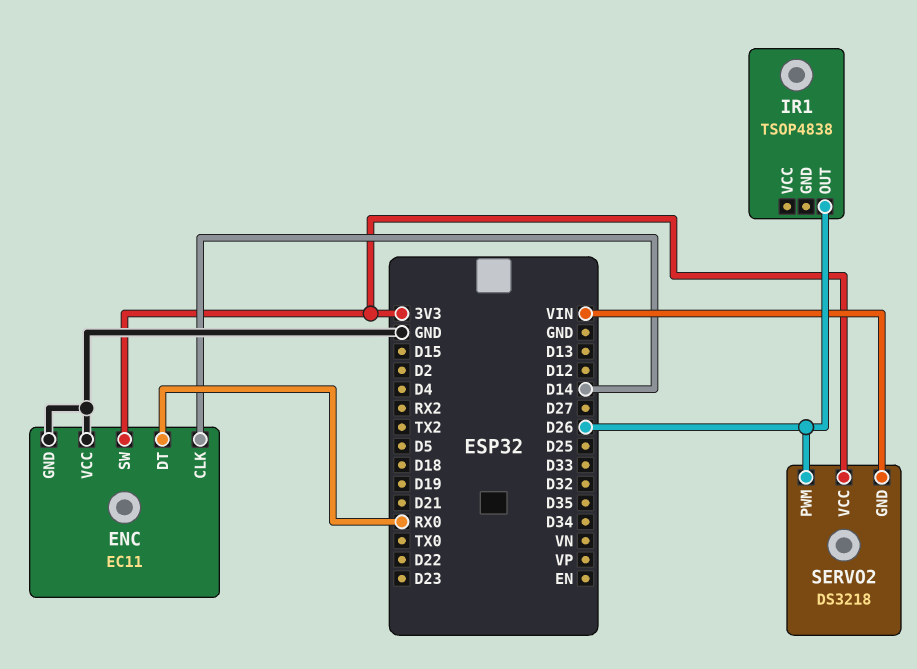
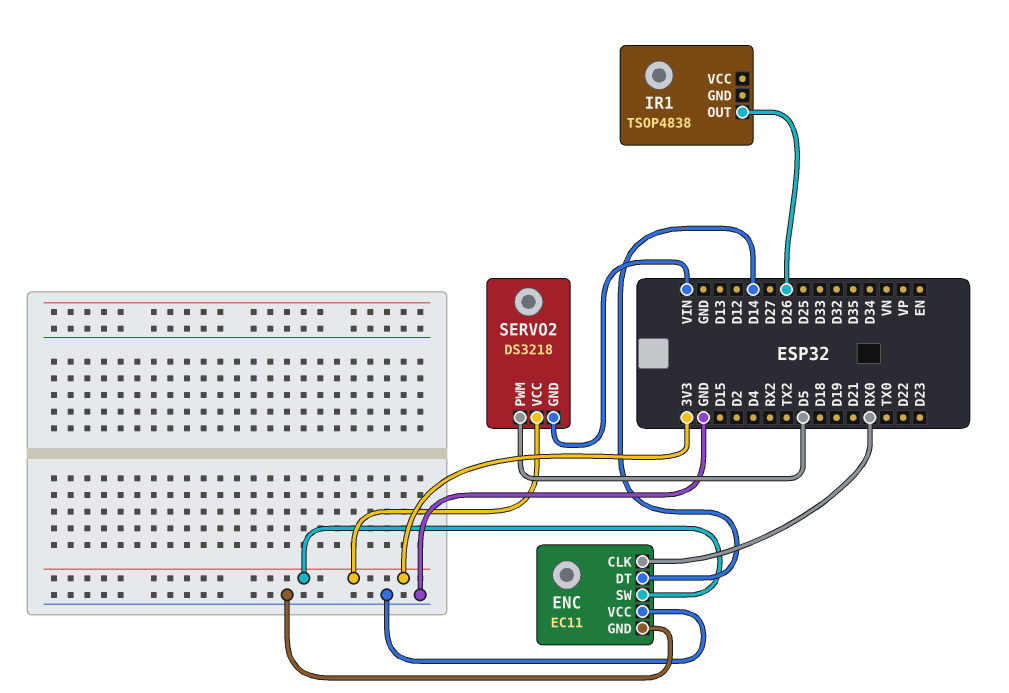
ENC pin CLK: D14 -> RX0
ENC pin DT: RX0 -> D14
SERVO2 pin PWM: D26 -> D5

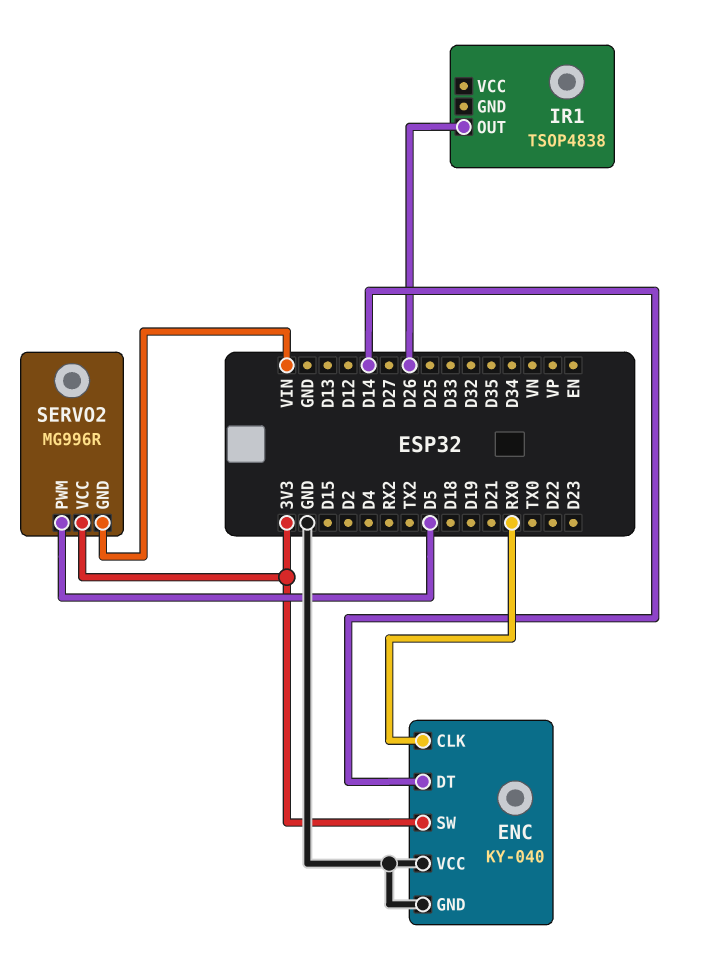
ENC: EC11 -> KY-040
SERVO2: DS3218 -> MG996R

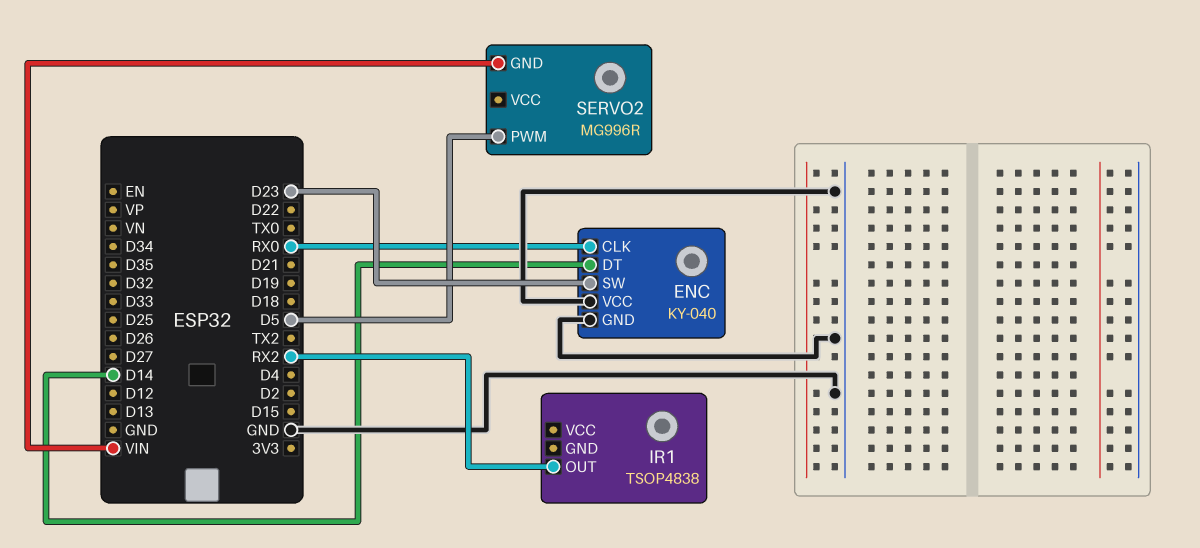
ENC pin SW: 3V3 -> D23
IR1 pin OUT: D26 -> RX2
SERVO2 pin VCC: 3V3 -> none

